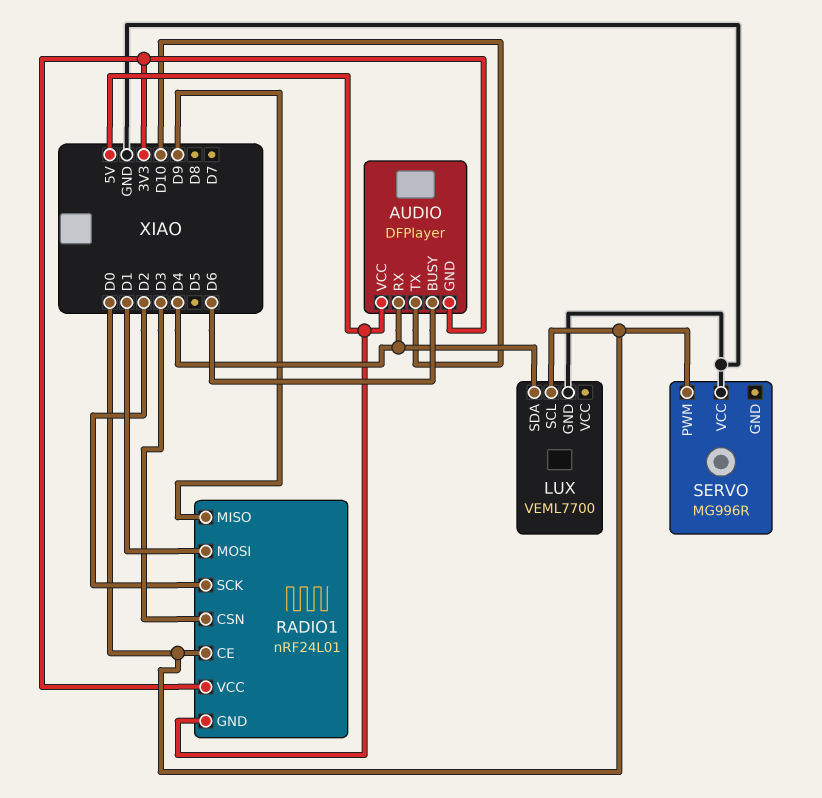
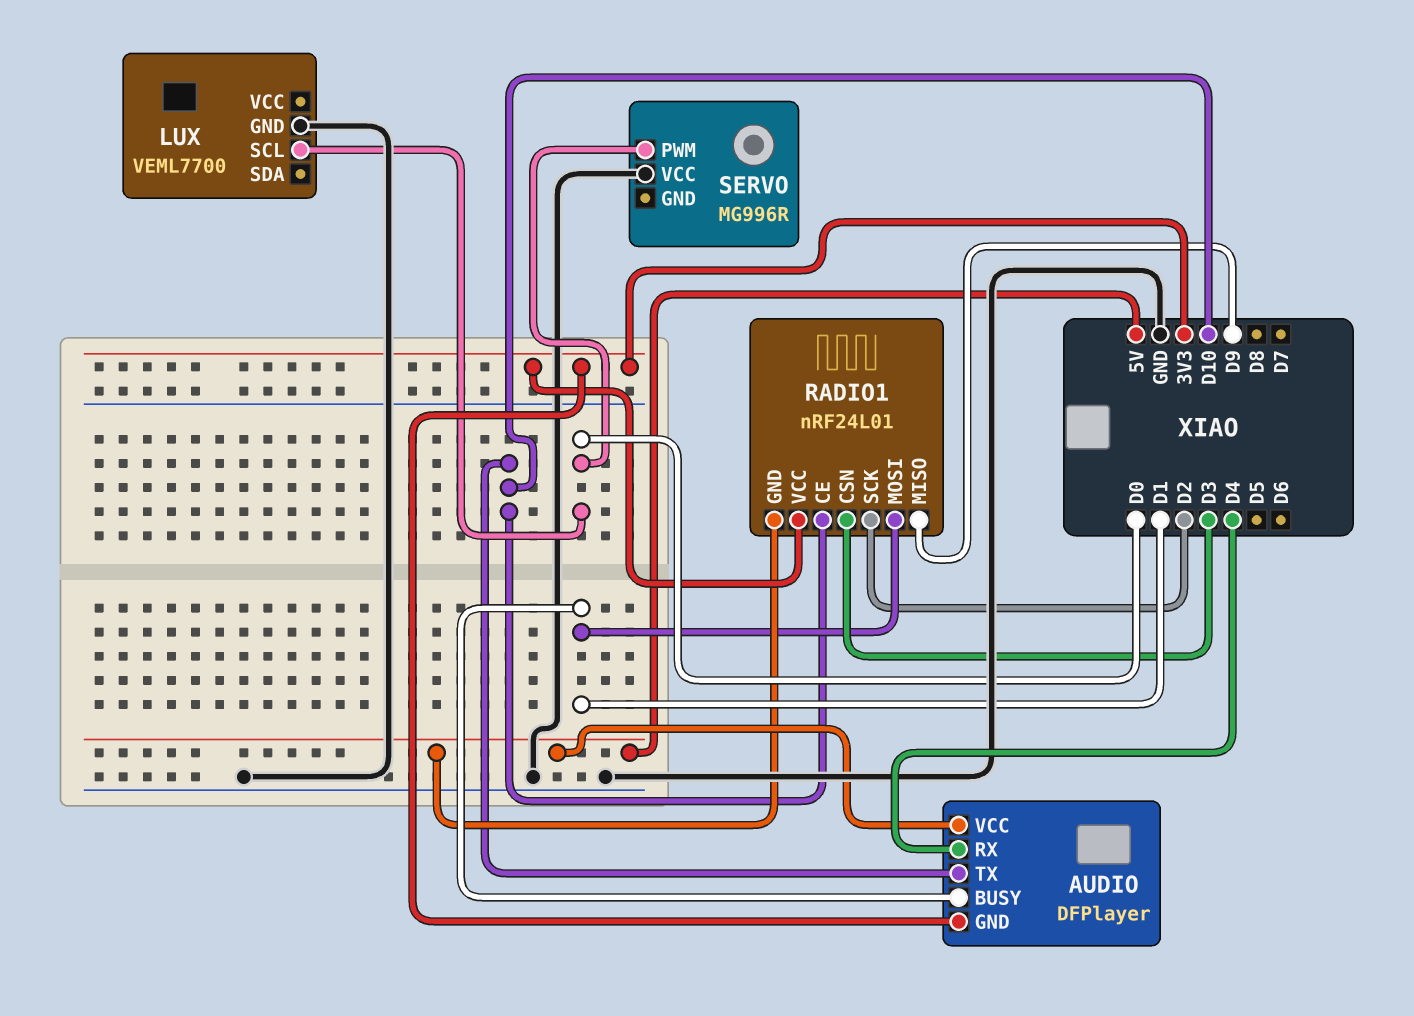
AUDIO pin BUSY: D6 -> D1
LUX pin SDA: D4 -> none
RADIO1 pin CE: D0 -> D10

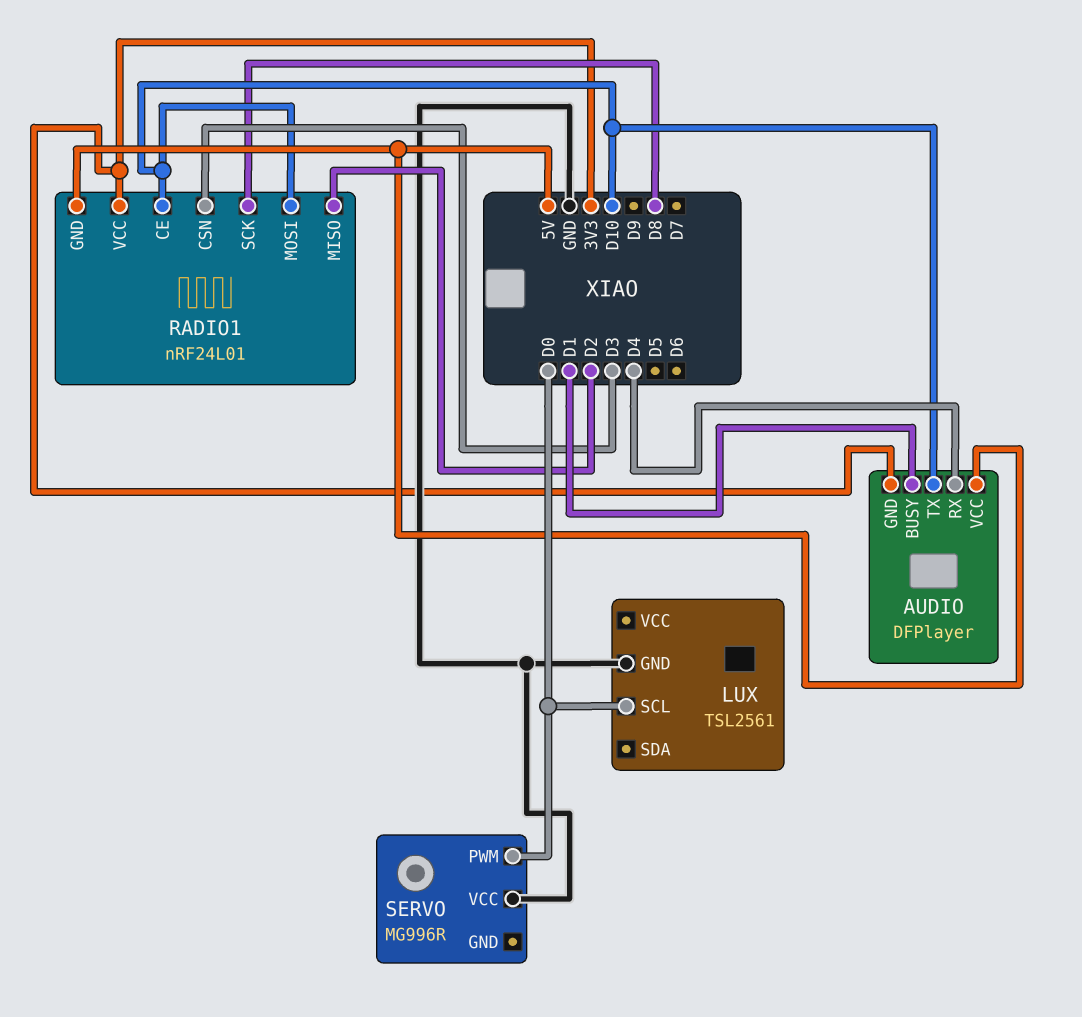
LUX: VEML7700 -> TSL2561
RADIO1 pin MISO: D9 -> D2
RADIO1 pin MOSI: D1 -> D10
RADIO1 pin SCK: D2 -> D8

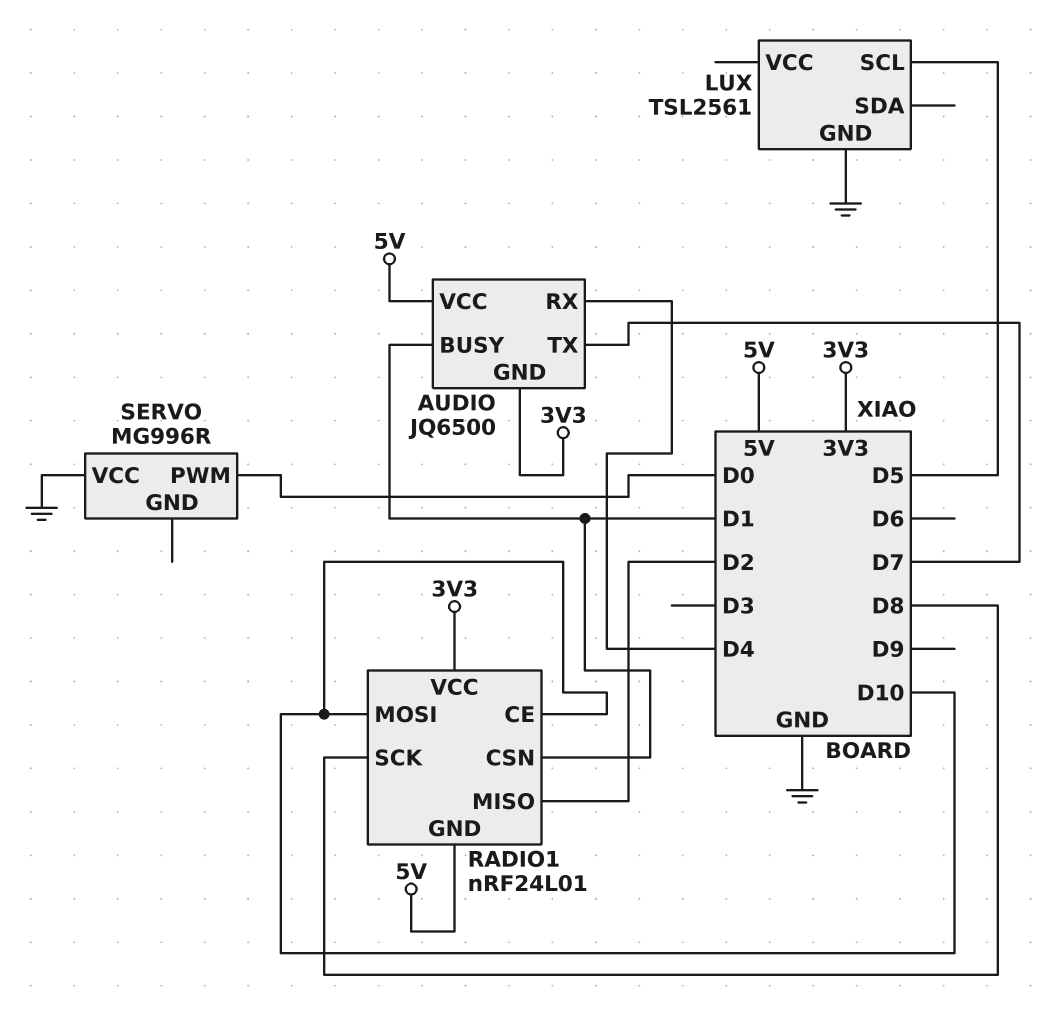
AUDIO: DFPlayer -> JQ6500
AUDIO pin TX: D10 -> D7
LUX pin SCL: D0 -> D5
RADIO1 pin CSN: D3 -> D1

